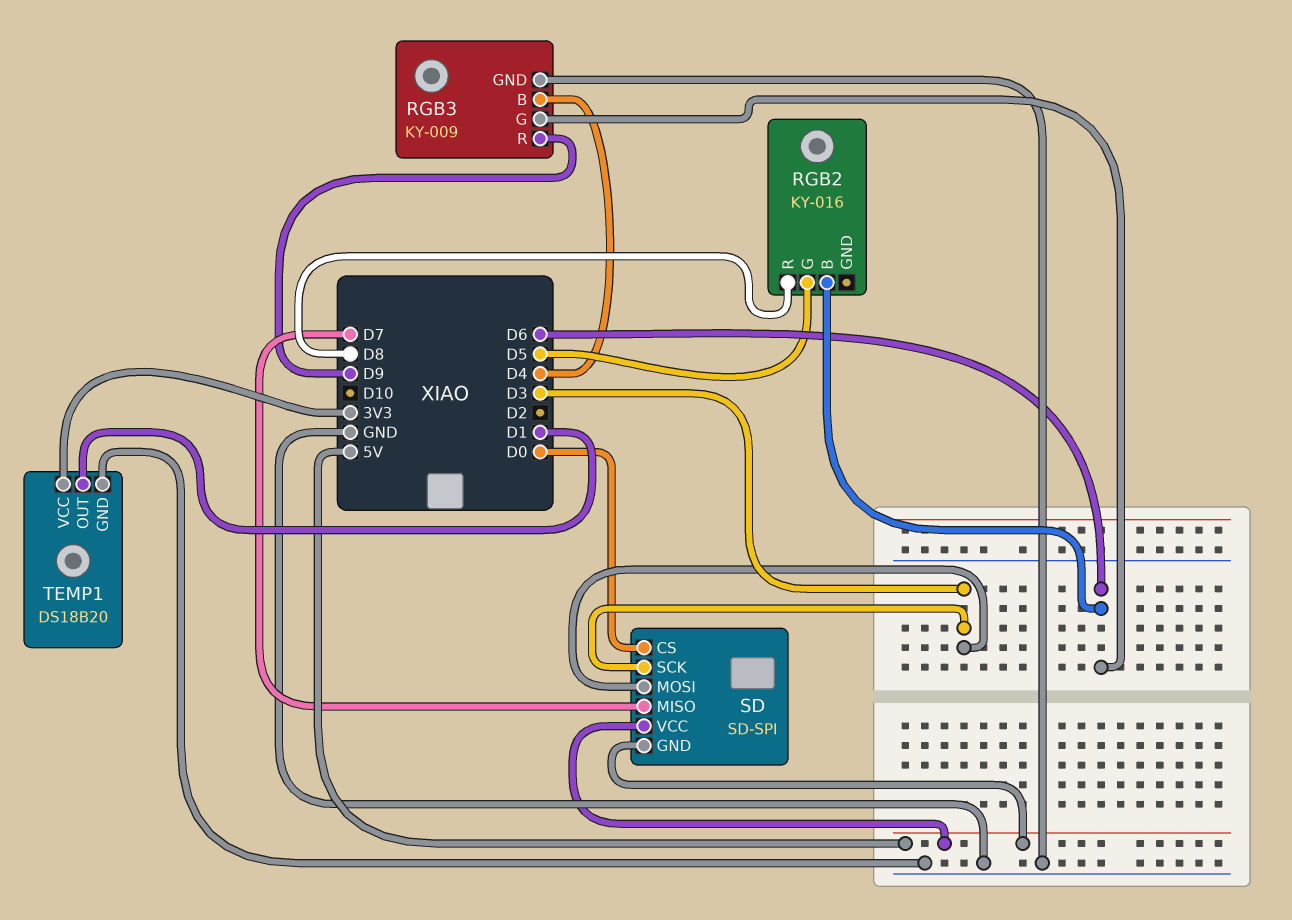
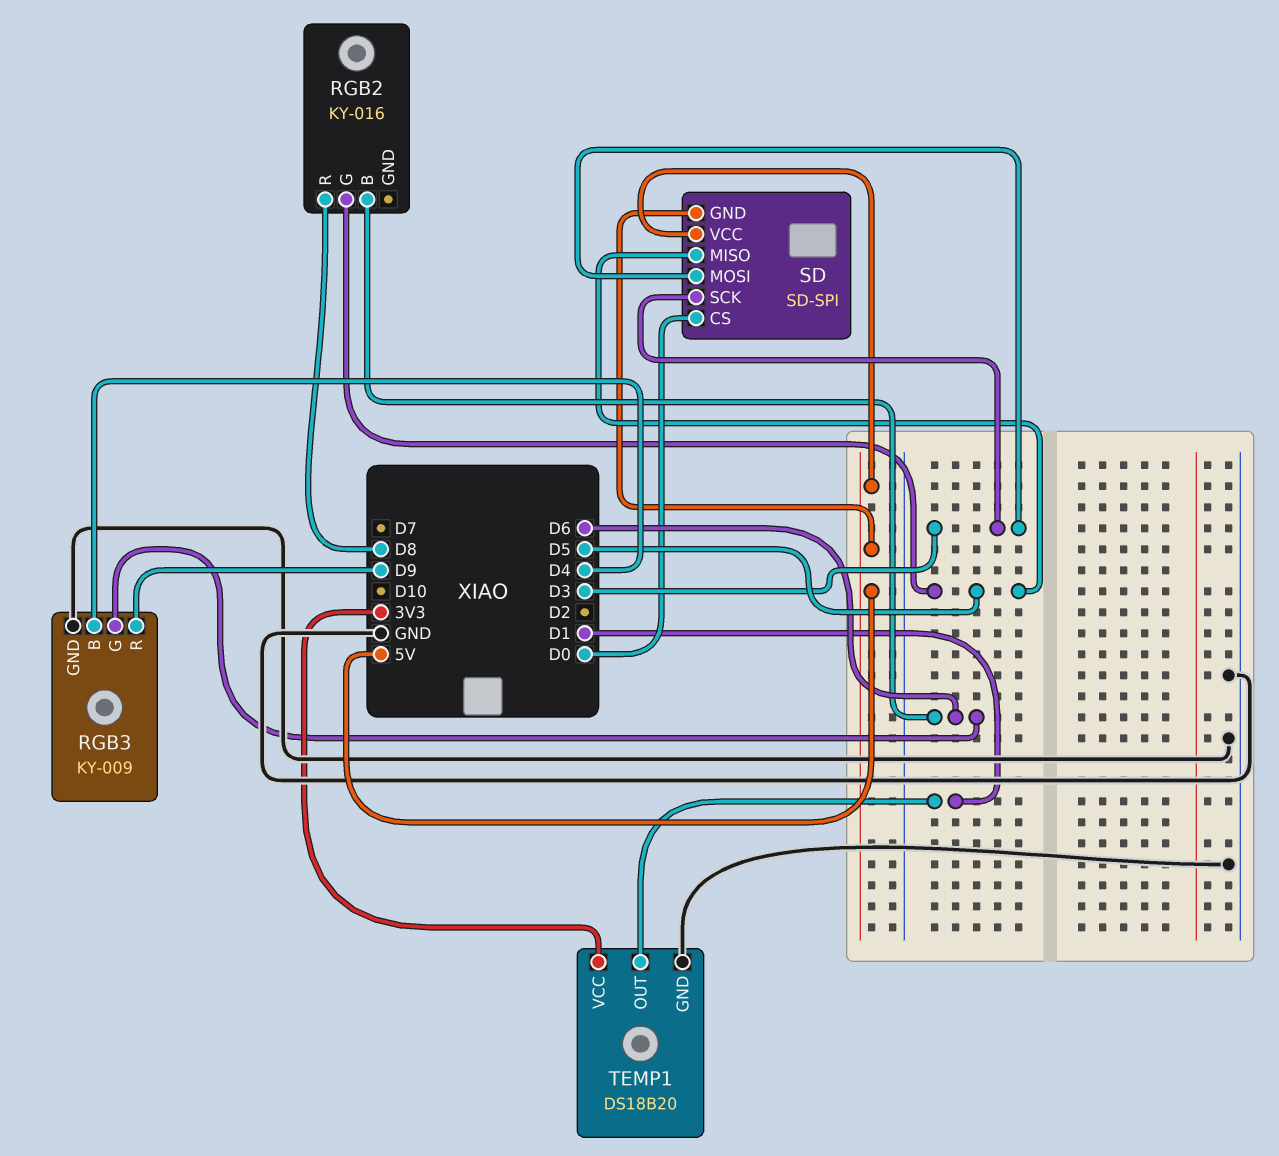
SD pin MISO: D7 -> D5

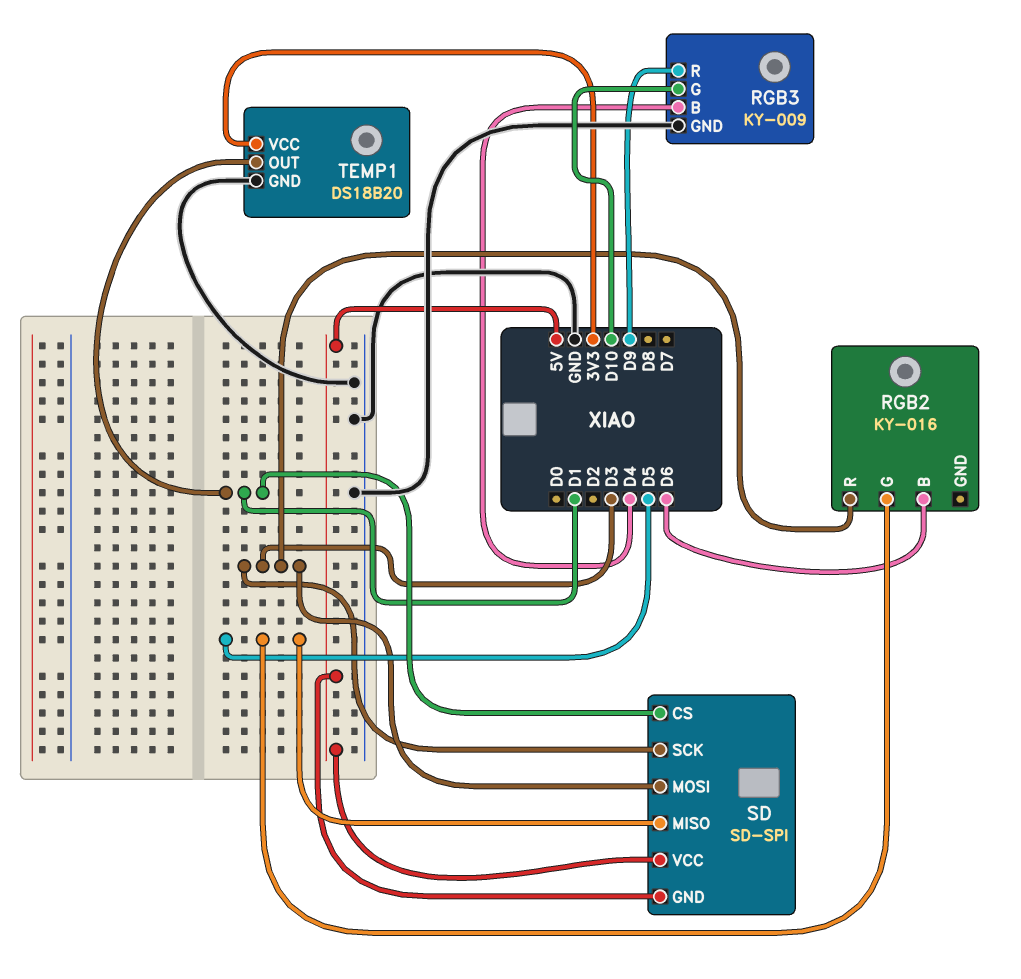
RGB2 pin R: D8 -> D3
RGB3 pin G: D6 -> D10
SD pin CS: D0 -> D1

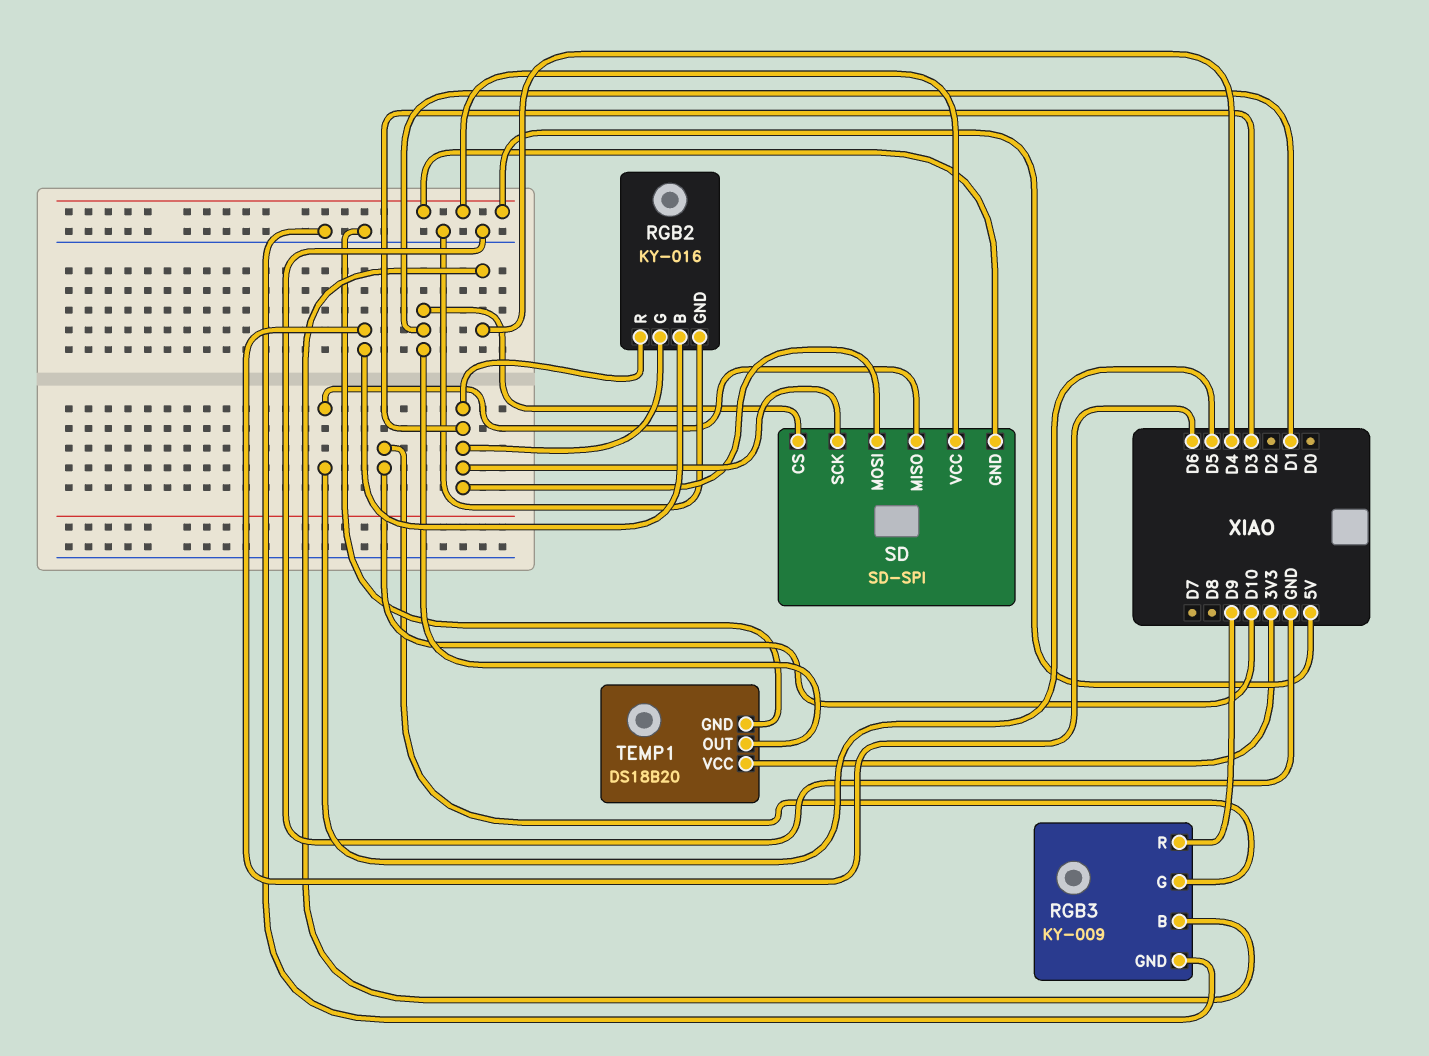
RGB2 pin G: D5 -> D3
RGB2 pin GND: none -> GND

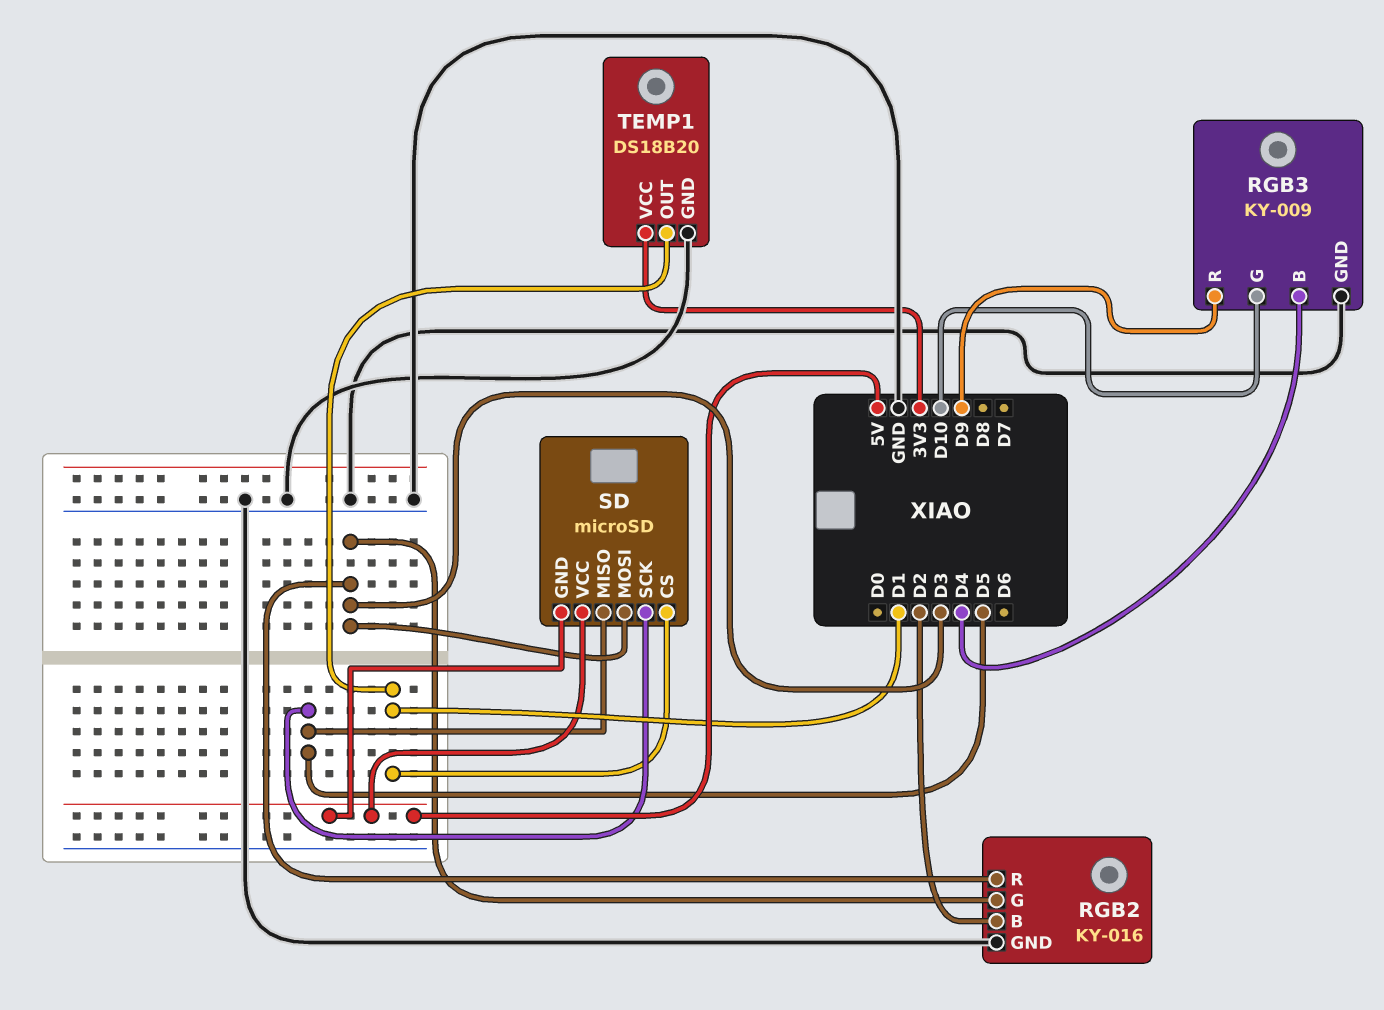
RGB2 pin B: D6 -> D2
SD: SD-SPI -> microSD
SD pin SCK: D3 -> D5

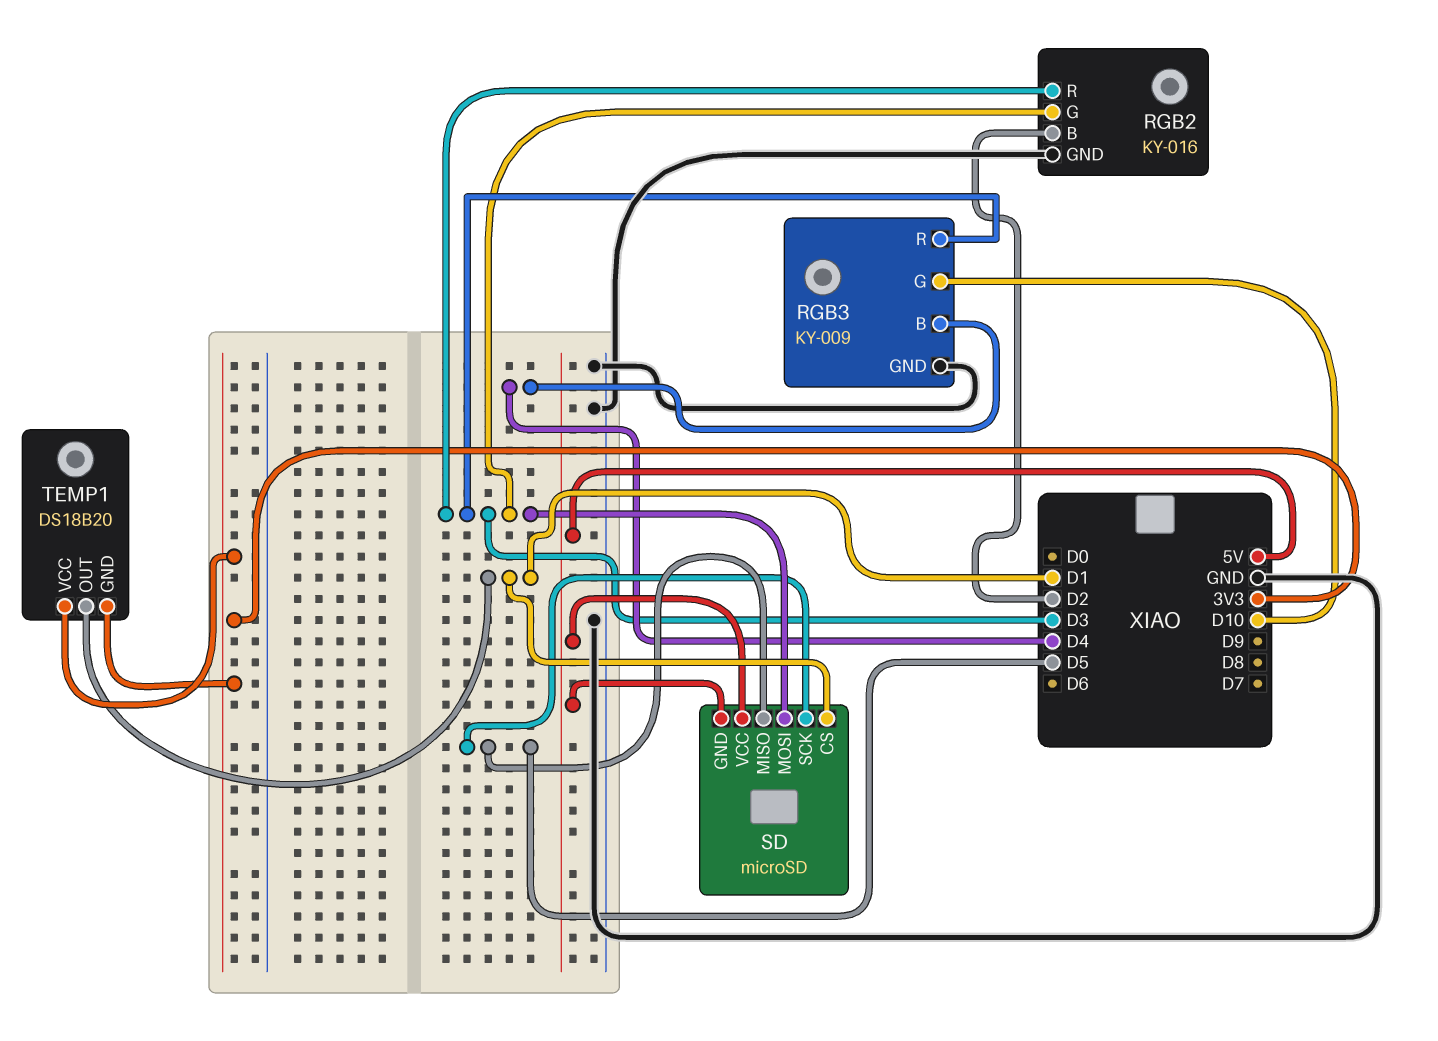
RGB3 pin R: D9 -> D3
TEMP1 pin GND: GND -> 3V3

